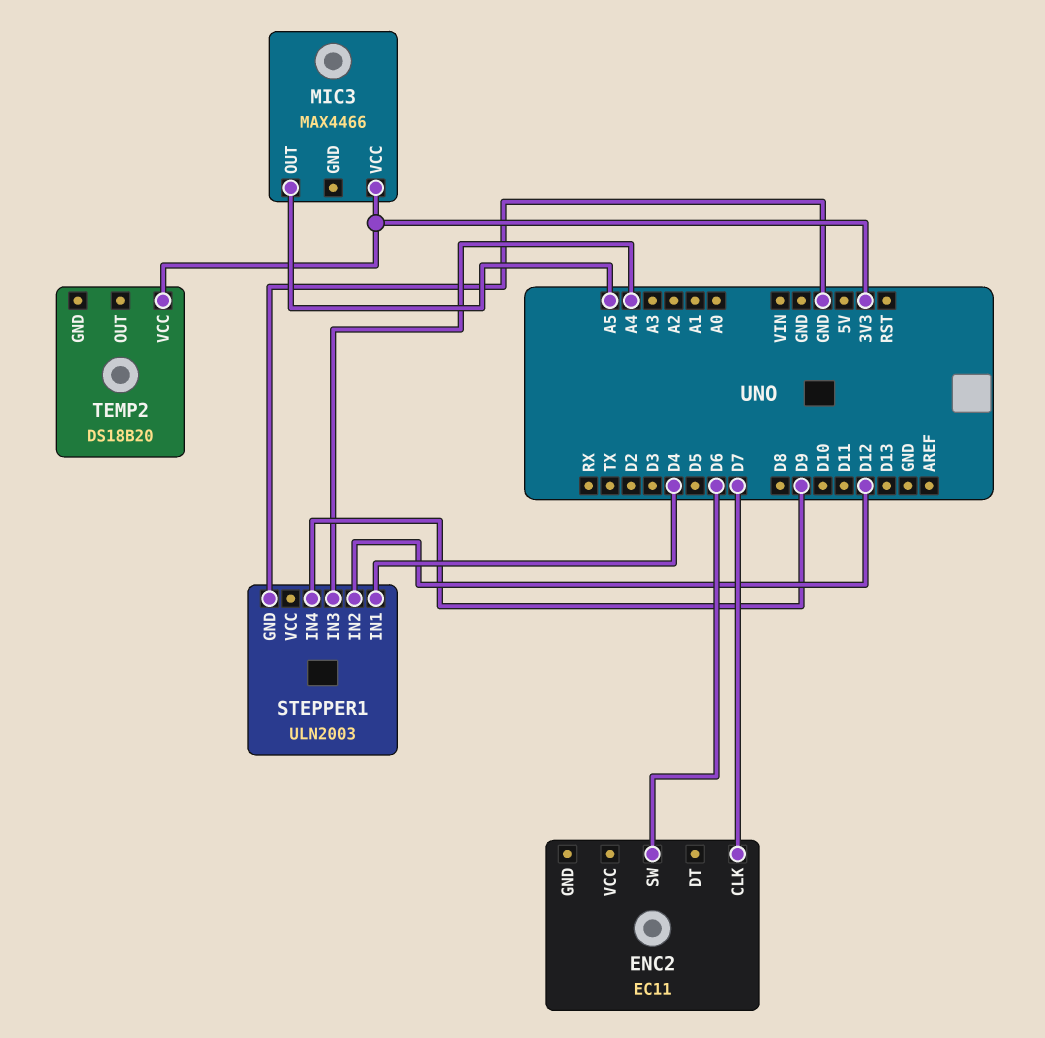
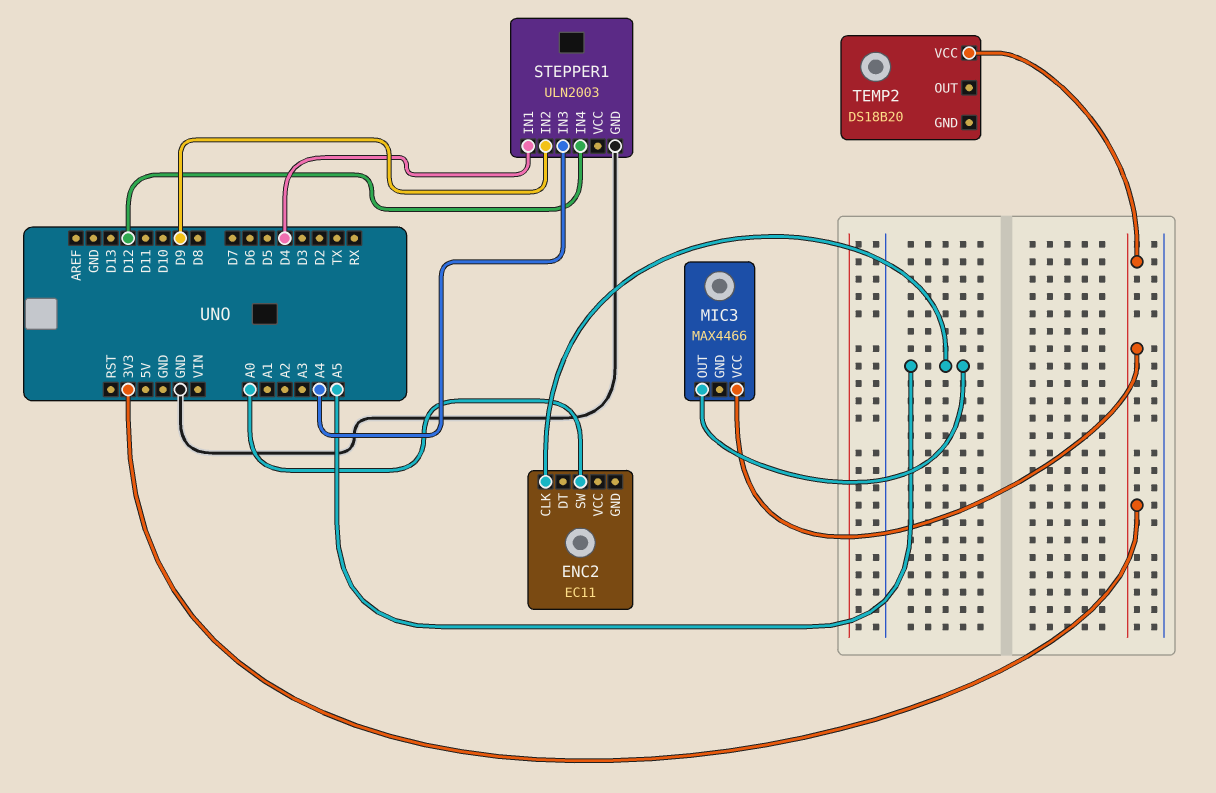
ENC2 pin CLK: D7 -> A5
ENC2 pin SW: D6 -> A0
STEPPER1 pin IN2: D12 -> D9
STEPPER1 pin IN4: D9 -> D12

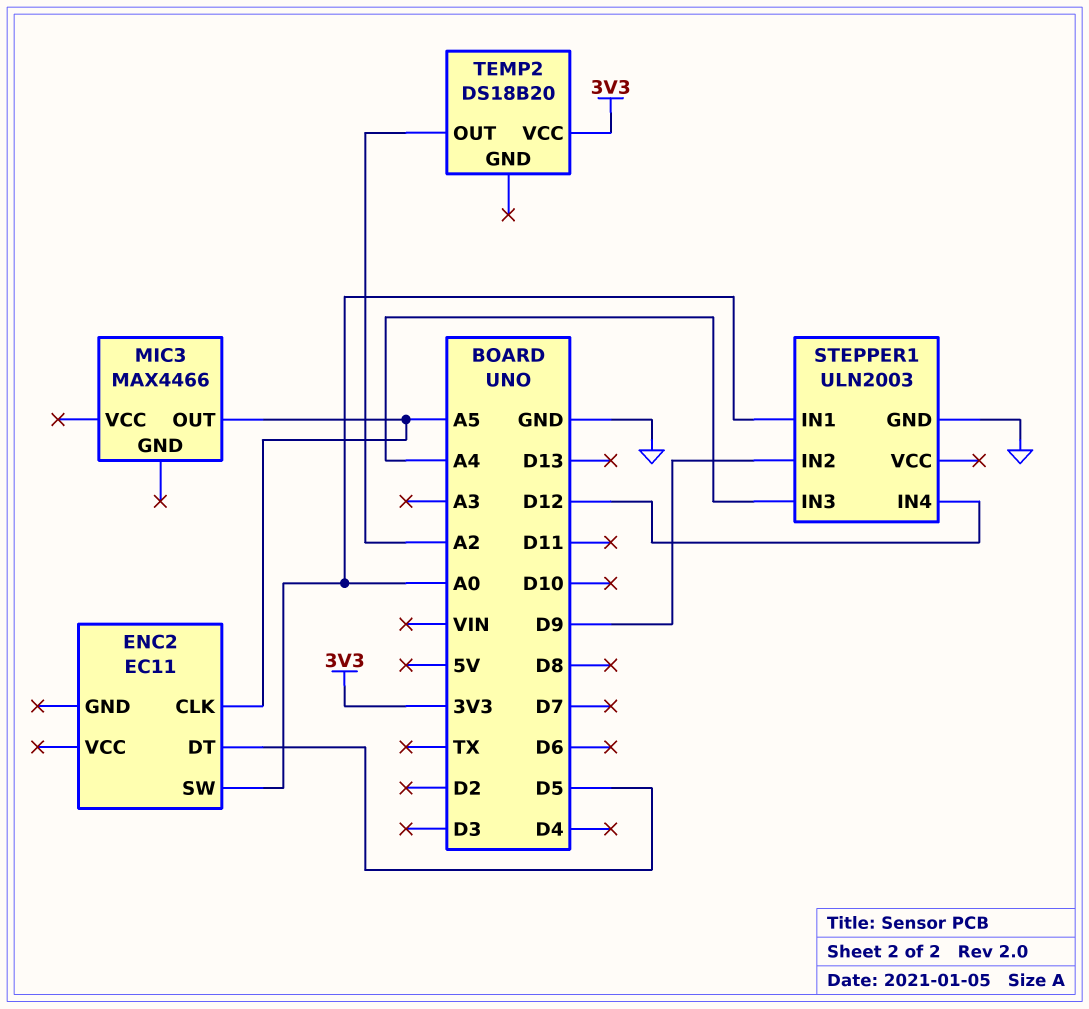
ENC2 pin DT: none -> D5
MIC3 pin VCC: 3V3 -> none
STEPPER1 pin IN1: D4 -> A0
TEMP2 pin OUT: none -> A2

